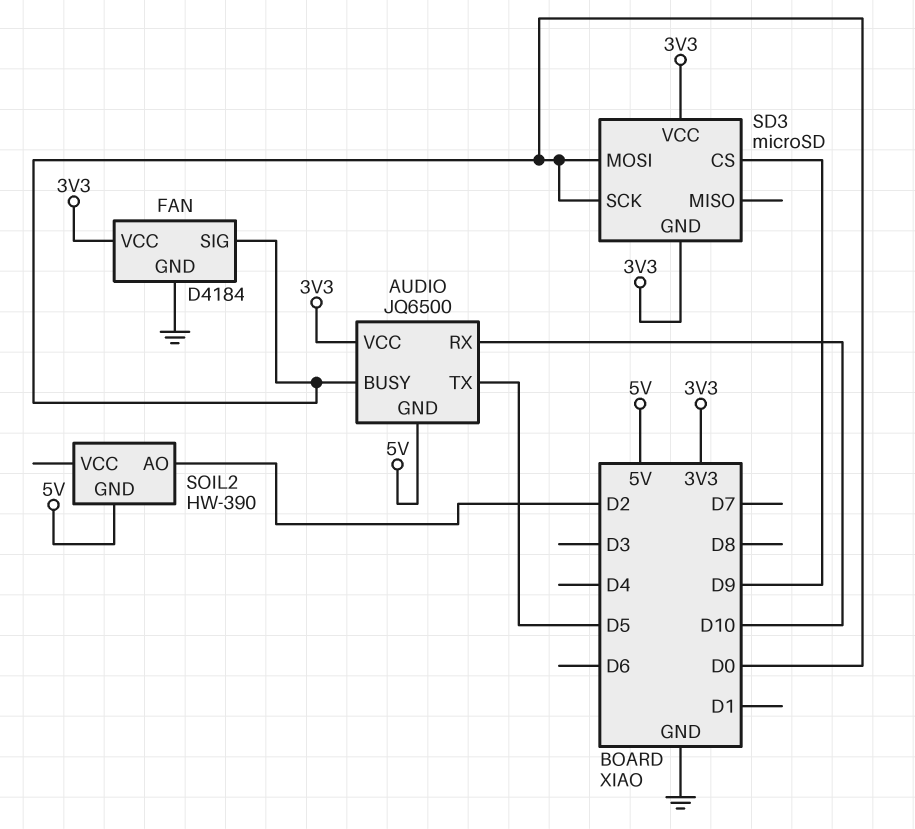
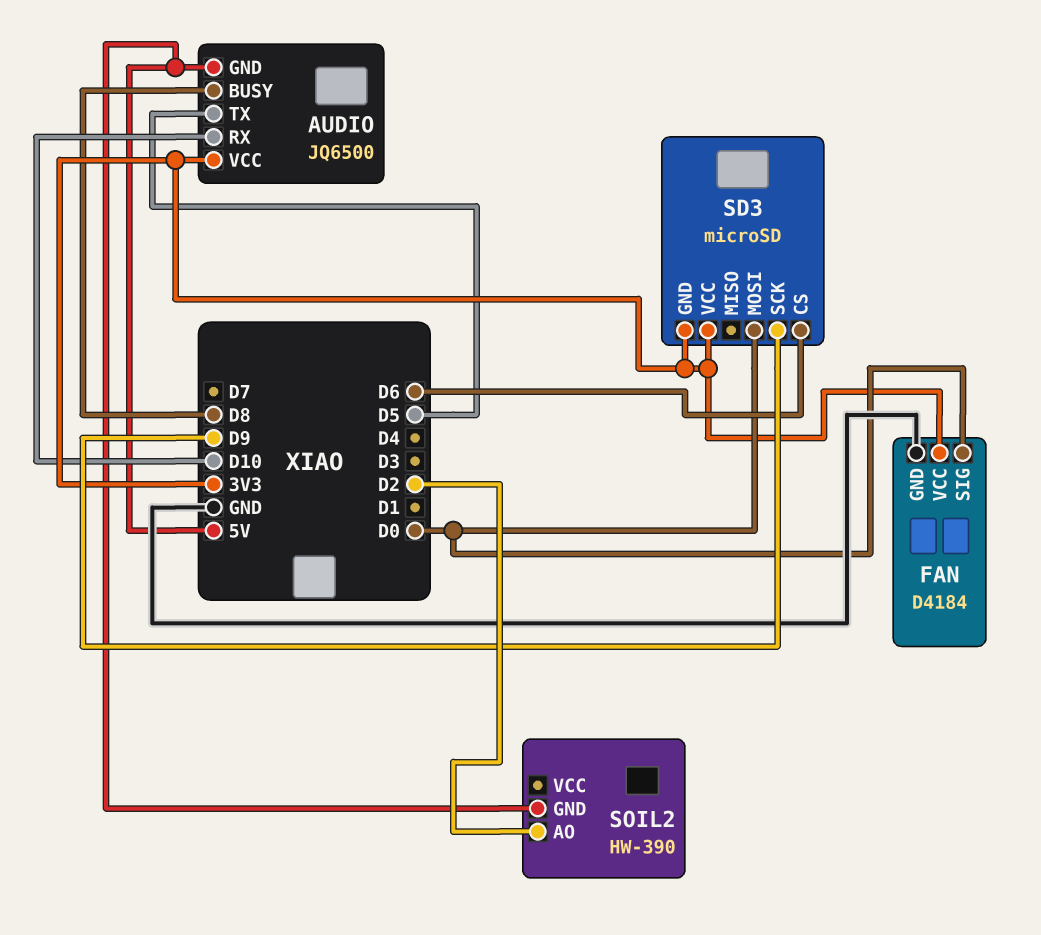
AUDIO pin BUSY: D0 -> D8
SD3 pin CS: D9 -> D6
SD3 pin SCK: D0 -> D9

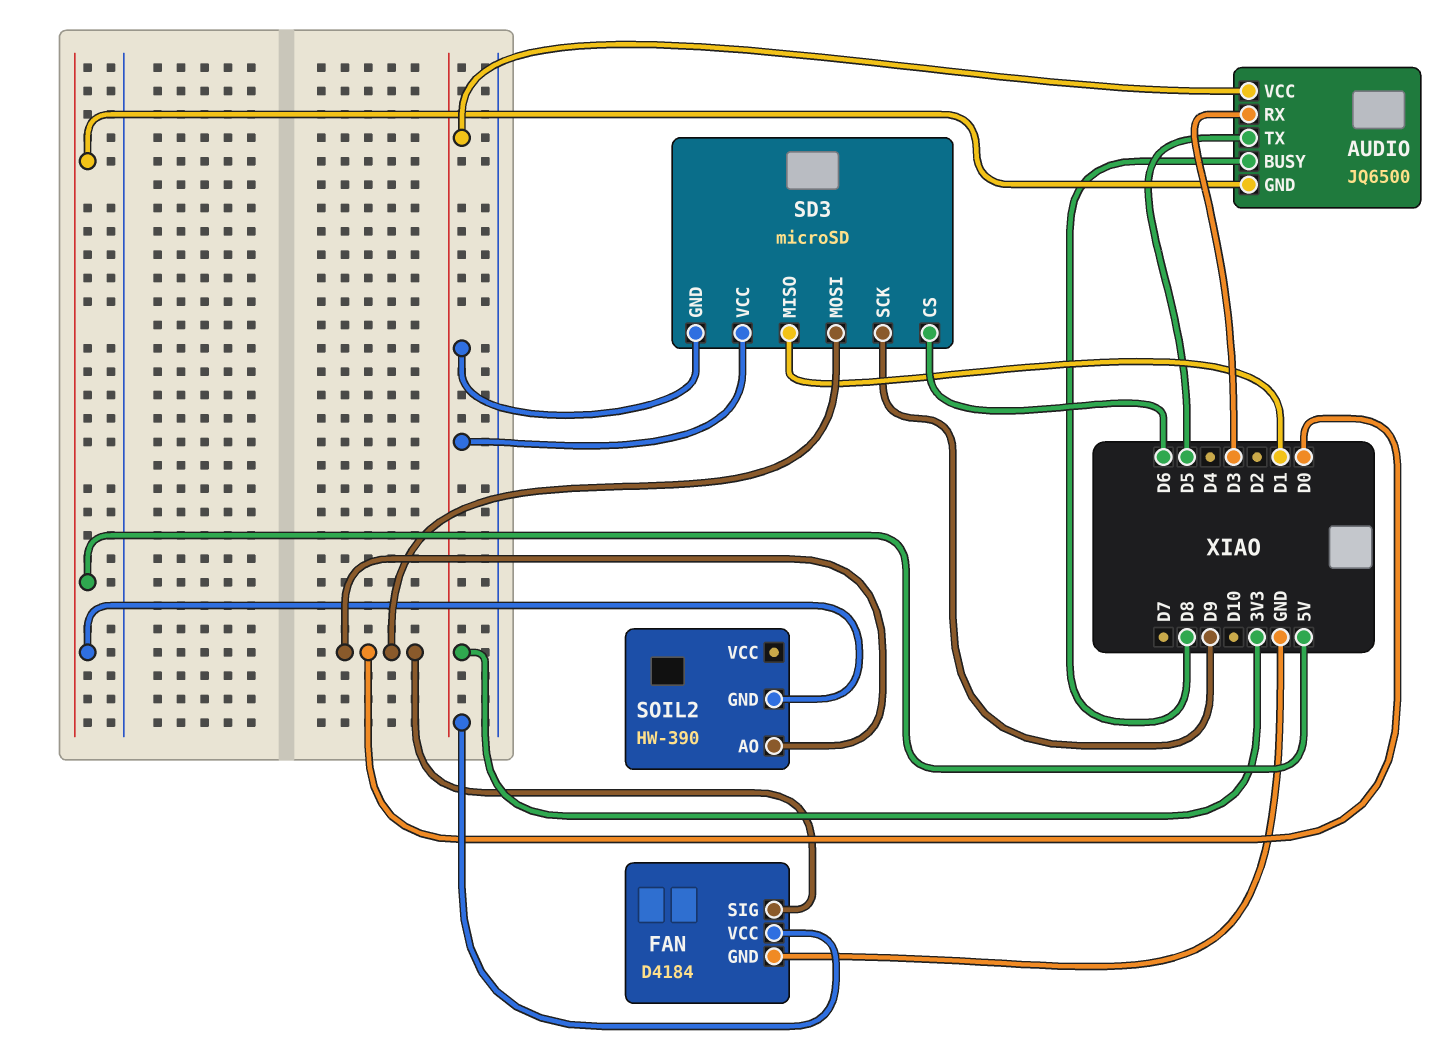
AUDIO pin RX: D10 -> D3
SD3 pin MISO: none -> D1
SOIL2 pin AO: D2 -> D0

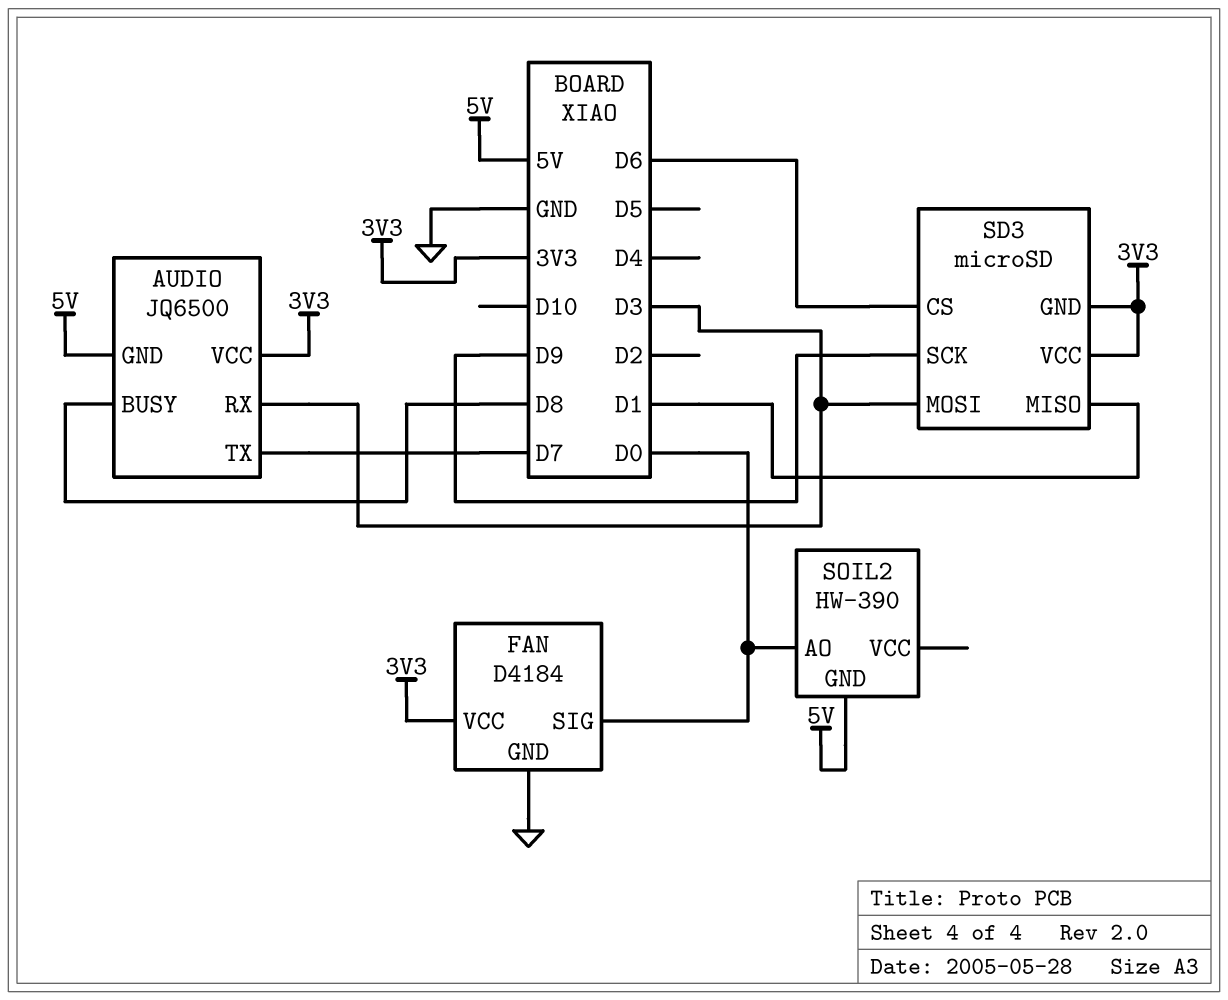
AUDIO pin TX: D5 -> D7
SD3 pin MOSI: D0 -> D3

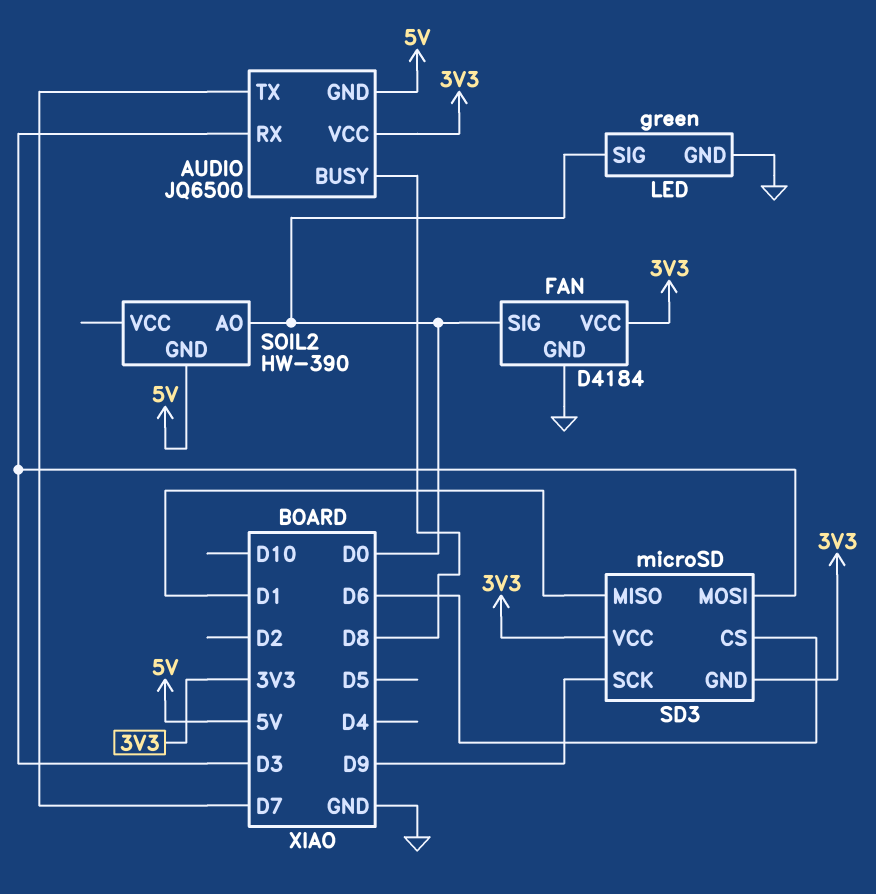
LED: none -> green
LED pin GND: none -> GND
LED pin SIG: none -> D0

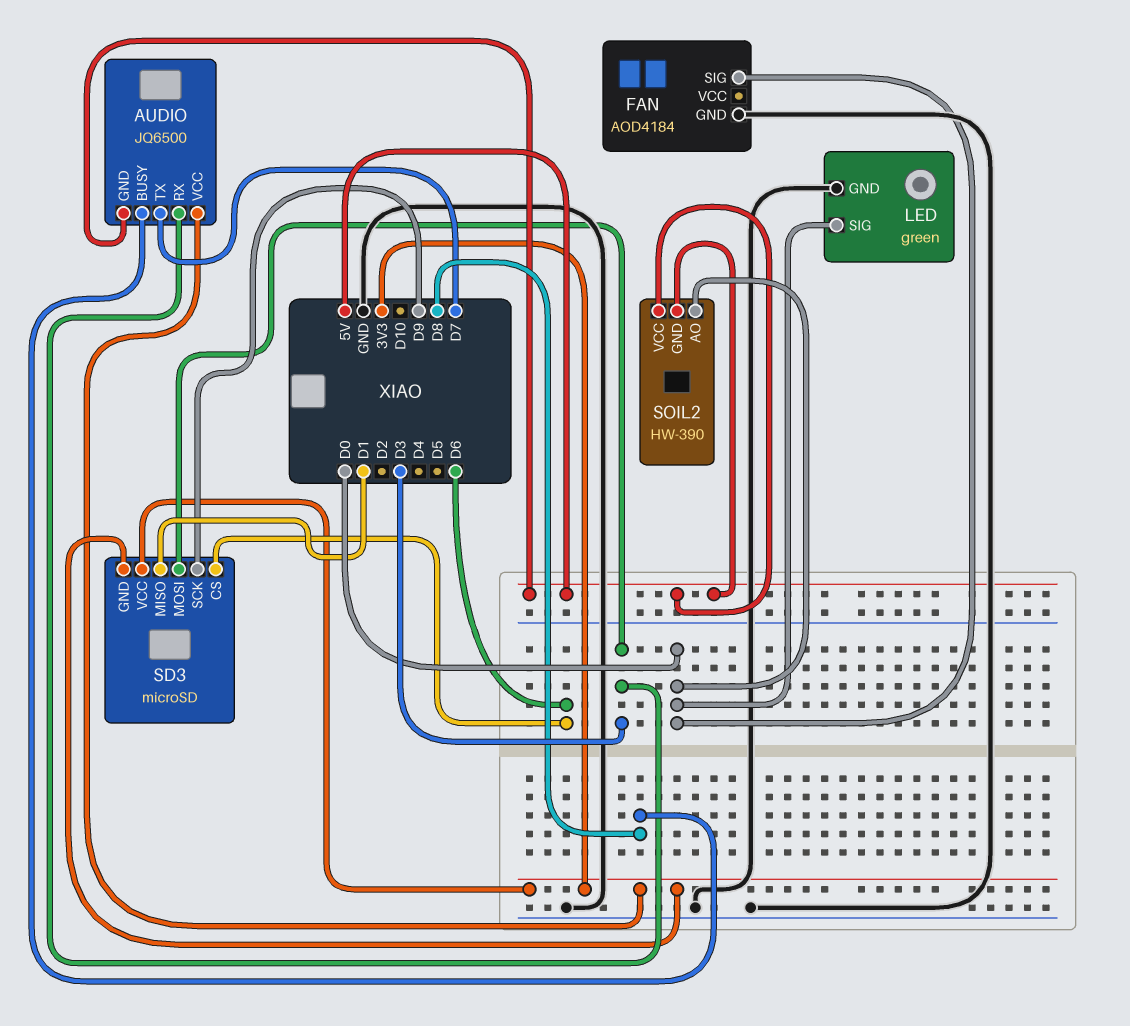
FAN: D4184 -> AOD4184
FAN pin VCC: 3V3 -> none
SOIL2 pin VCC: none -> 5V

